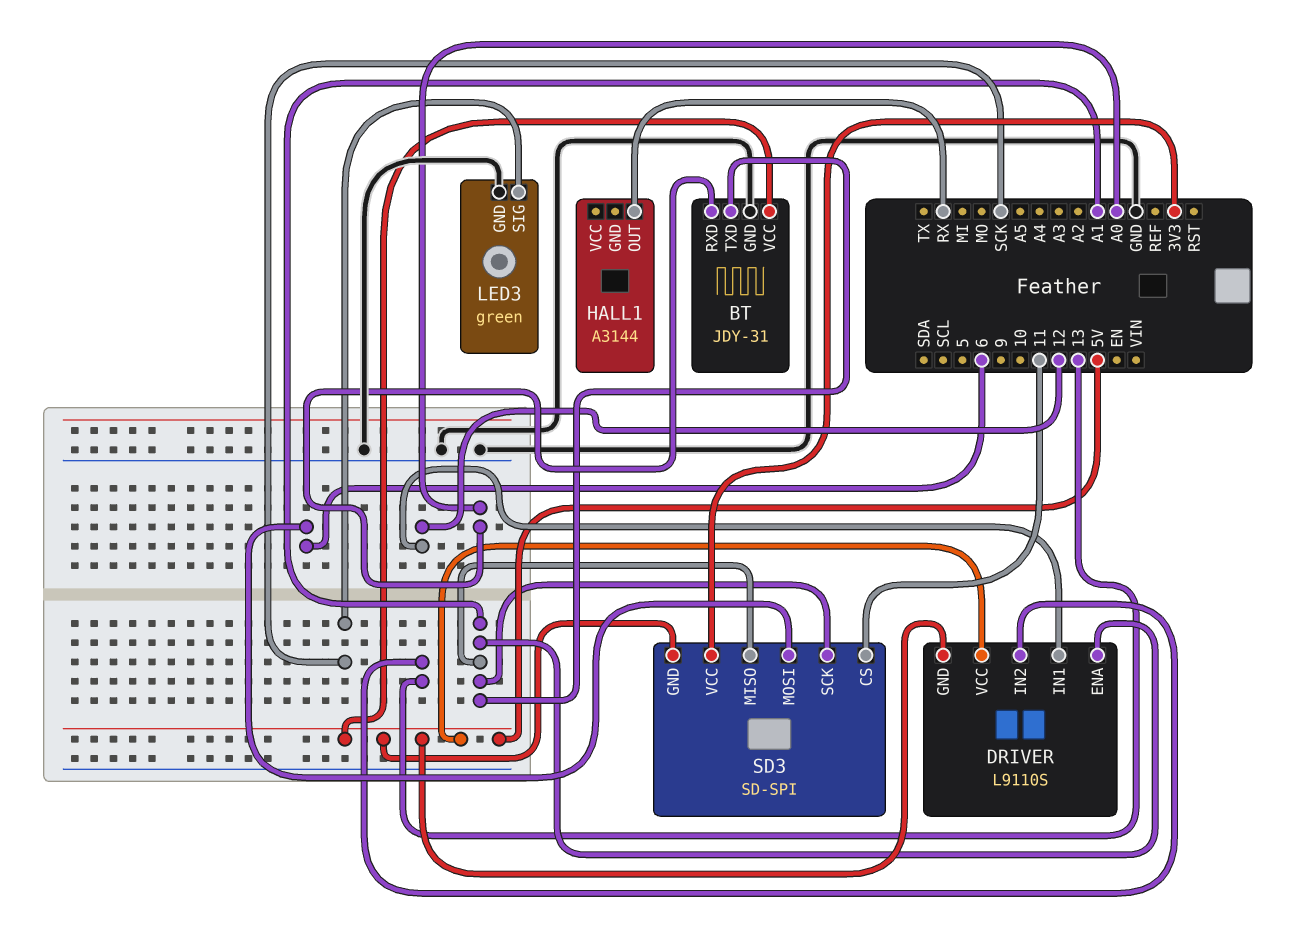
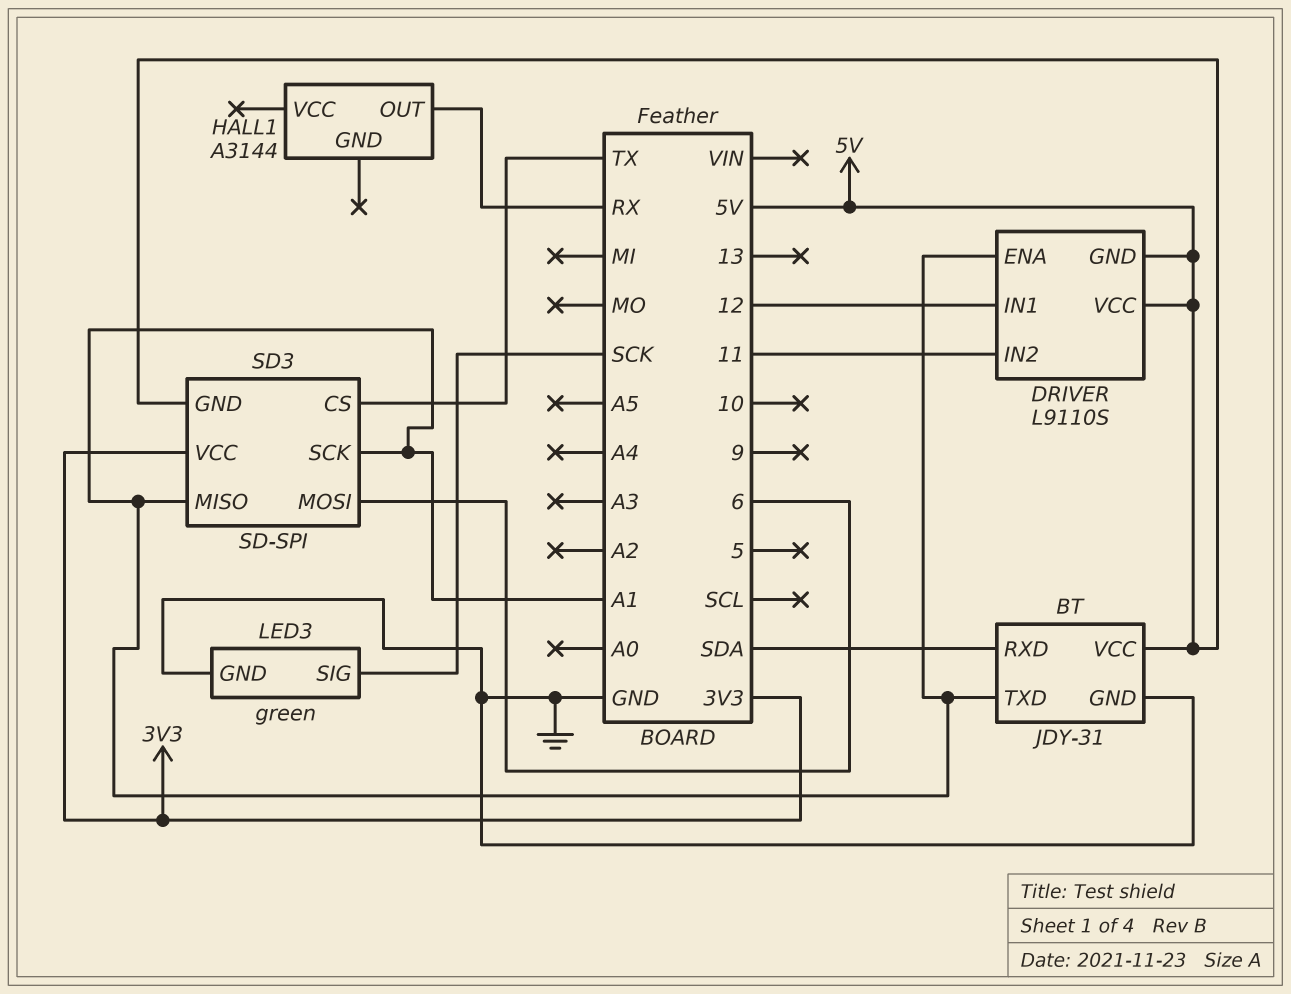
BT pin RXD: A0 -> SDA
DRIVER pin IN2: 13 -> 11
SD3 pin CS: 11 -> TX

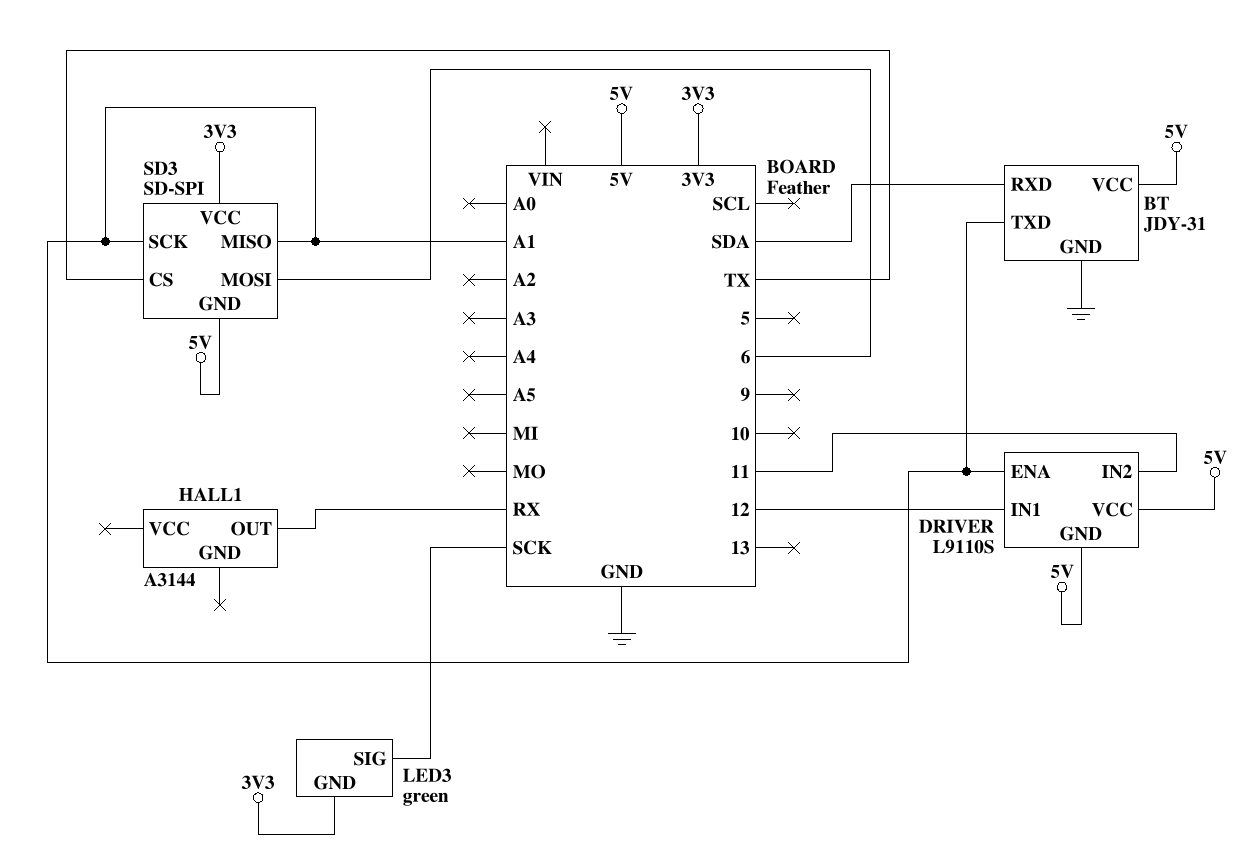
LED3 pin GND: GND -> 3V3

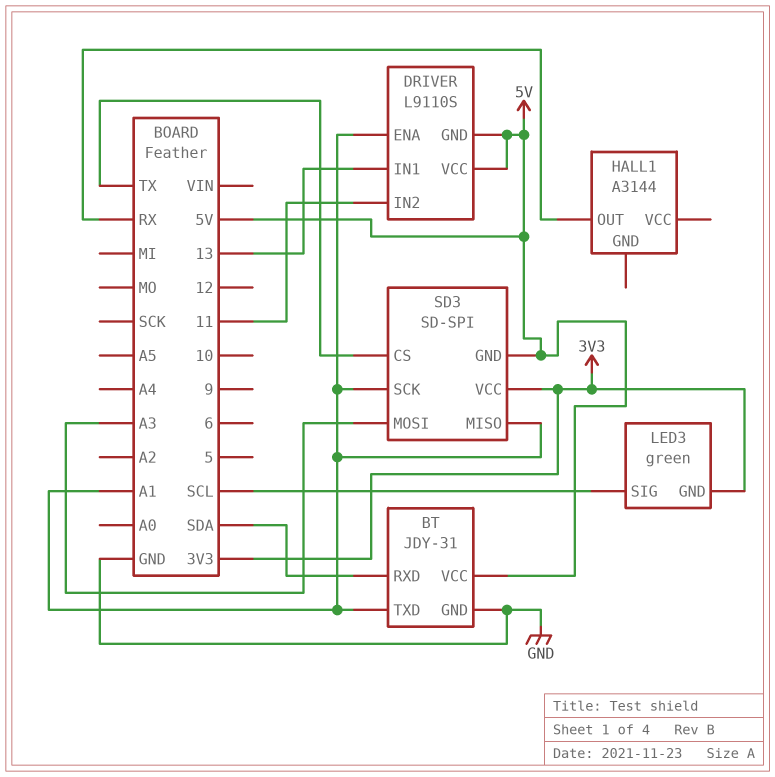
DRIVER pin IN1: 12 -> 13
LED3 pin SIG: SCK -> SCL
SD3 pin MOSI: 6 -> A3

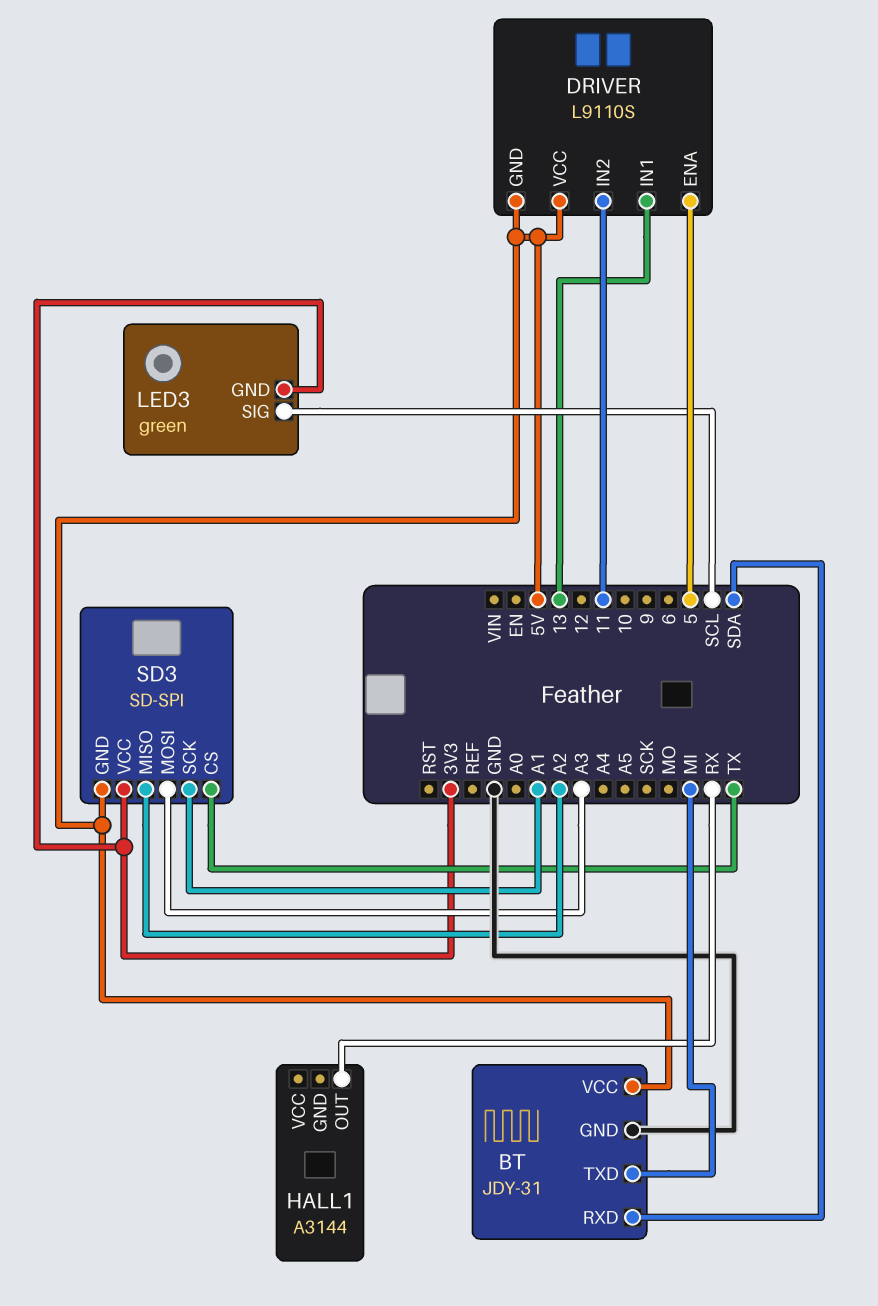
BT pin TXD: A1 -> MI
DRIVER pin ENA: A1 -> 5
SD3 pin MISO: A1 -> A2

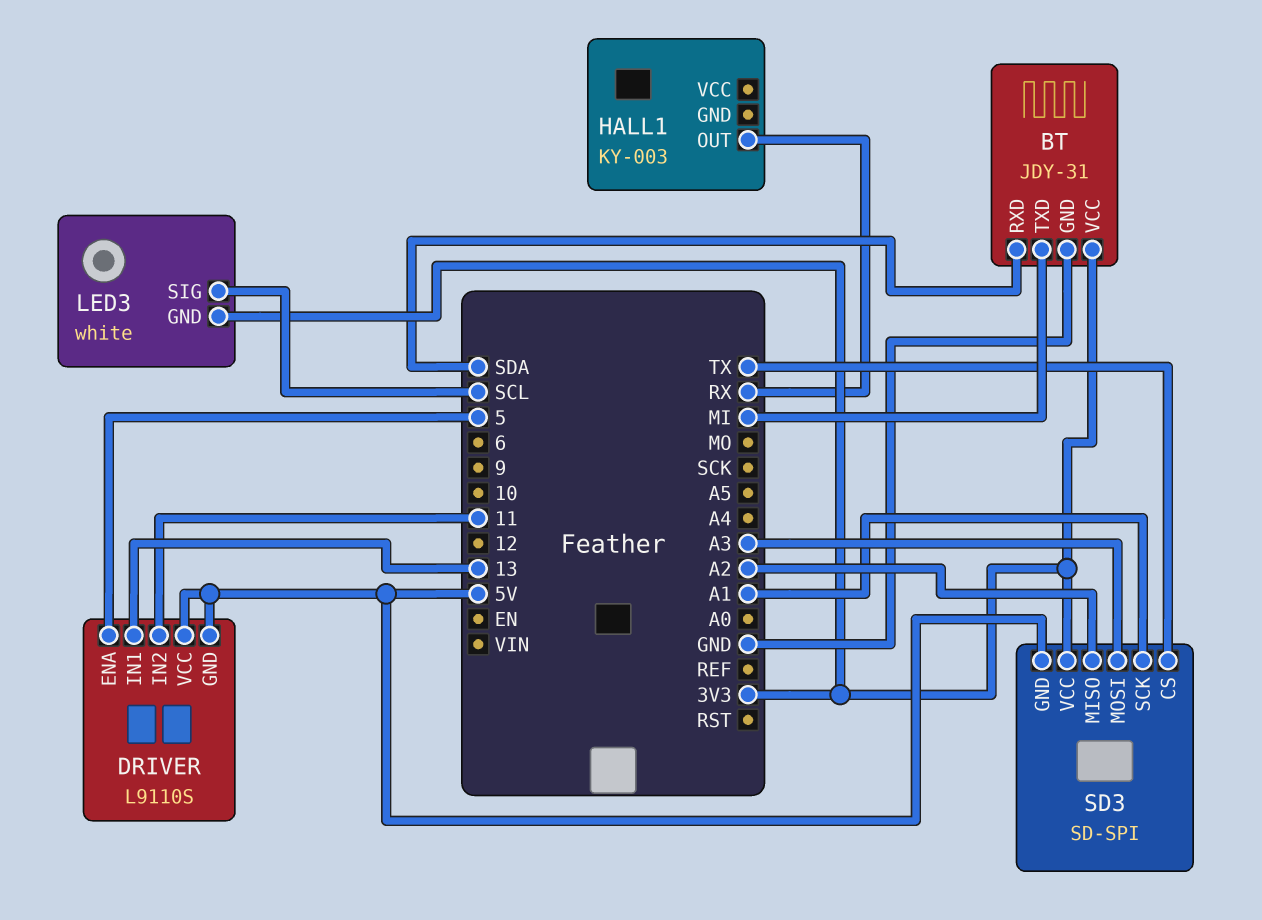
BT pin VCC: 5V -> 3V3
HALL1: A3144 -> KY-003
LED3: green -> white

